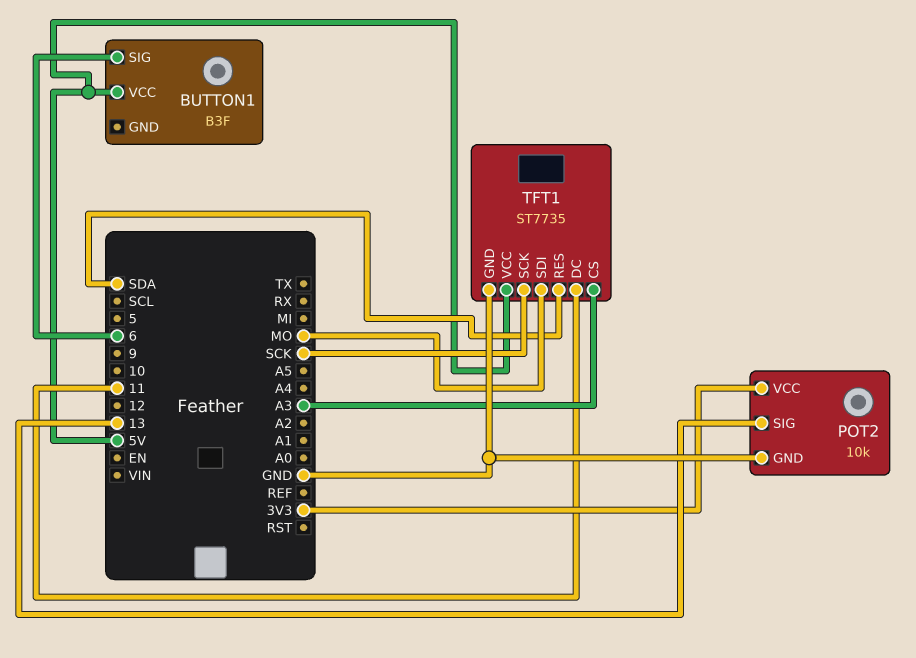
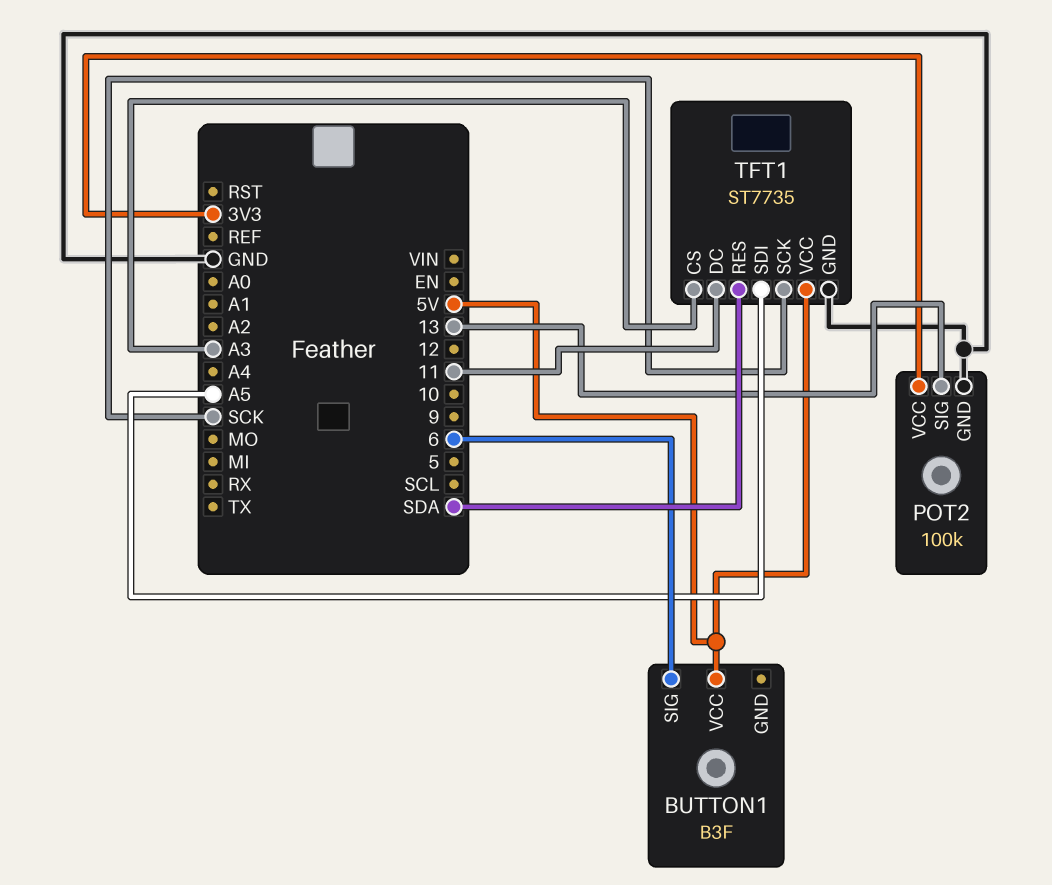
POT2: 10k -> 100k
TFT1 pin SDI: MO -> A5

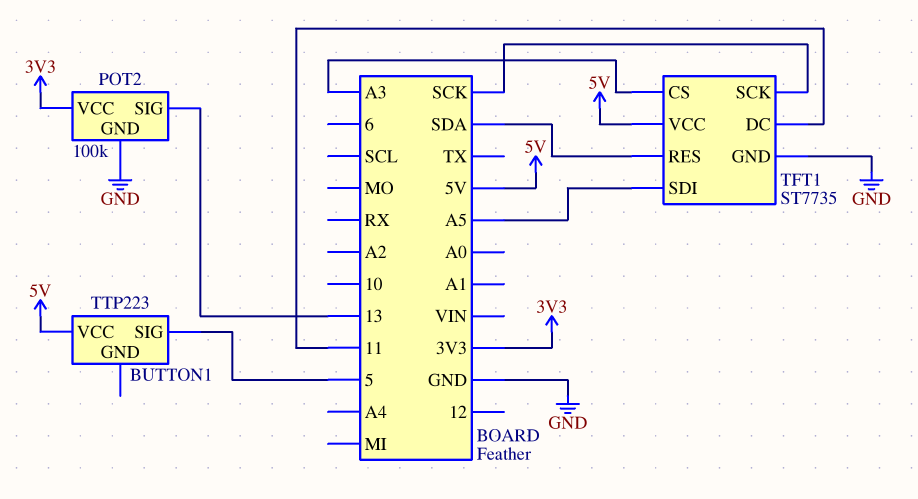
BUTTON1: B3F -> TTP223
BUTTON1 pin SIG: 6 -> 5

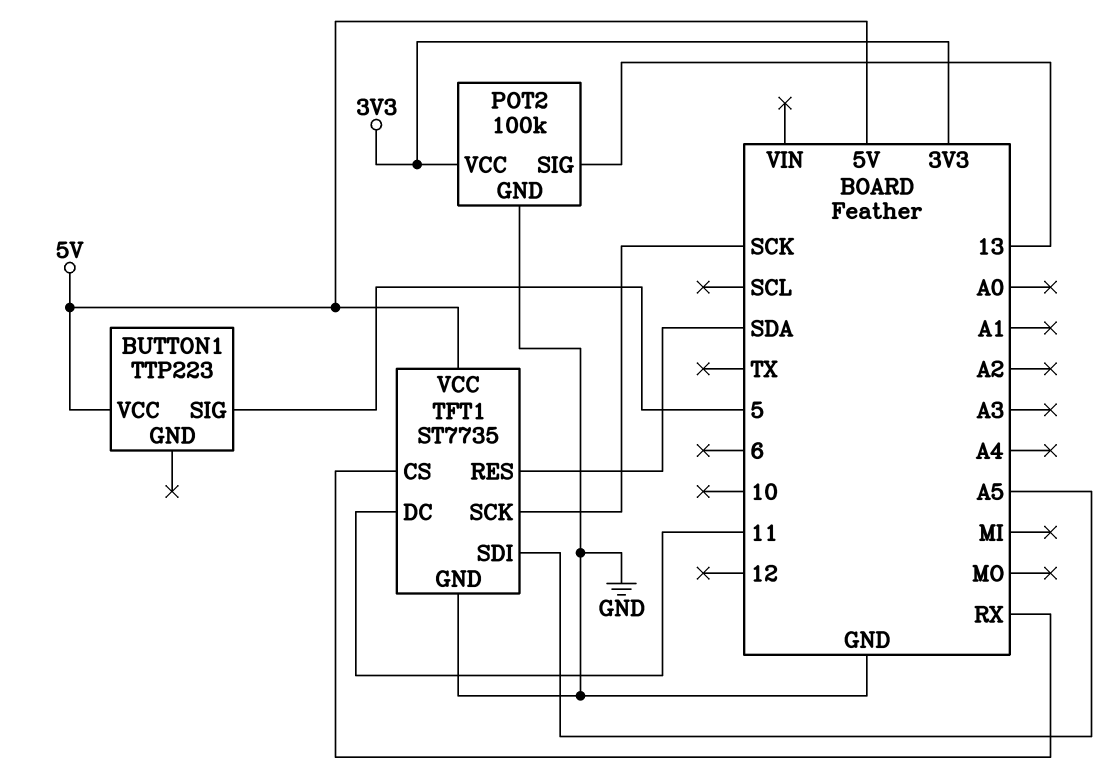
TFT1 pin CS: A3 -> RX

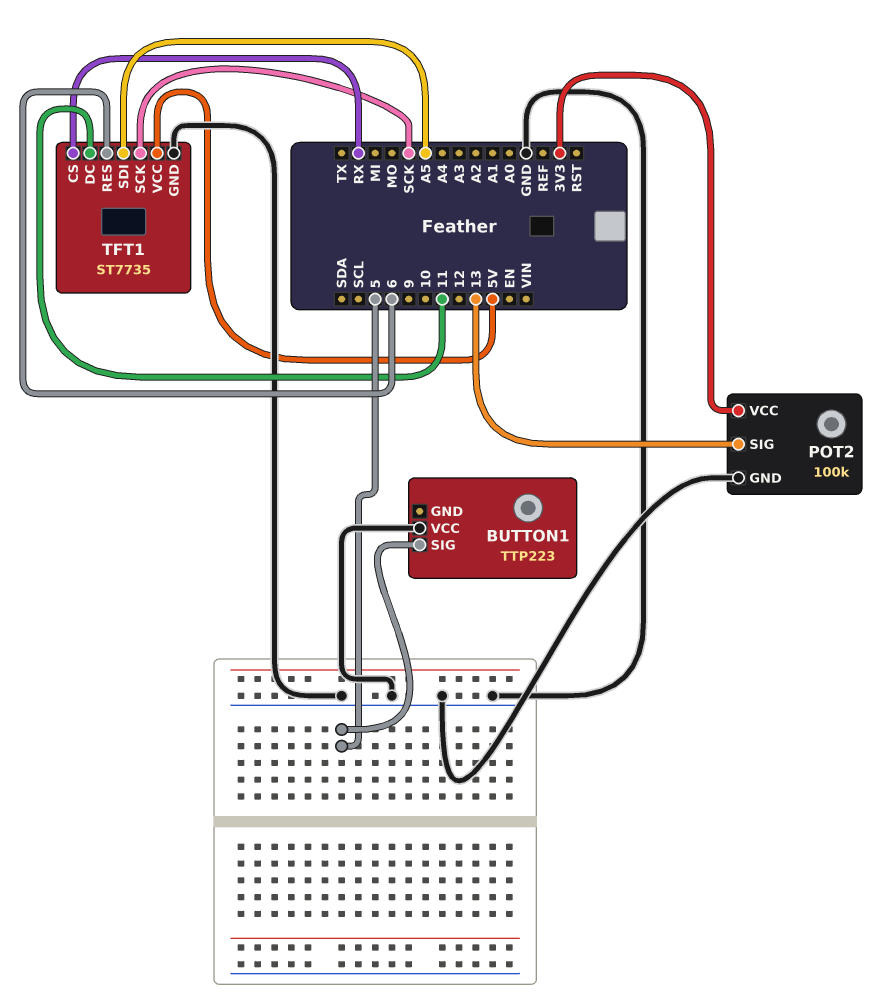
BUTTON1 pin VCC: 5V -> GND
TFT1 pin RES: SDA -> 6

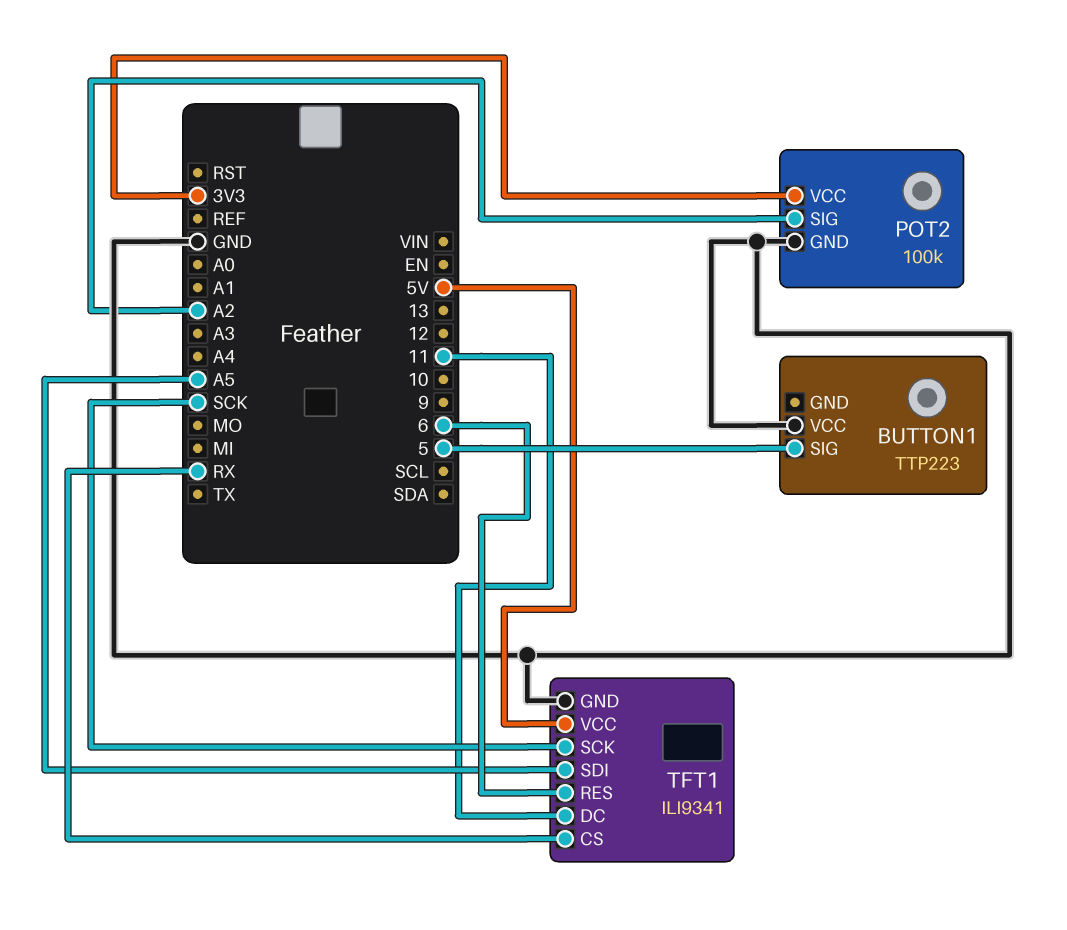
POT2 pin SIG: 13 -> A2
TFT1: ST7735 -> ILI9341

